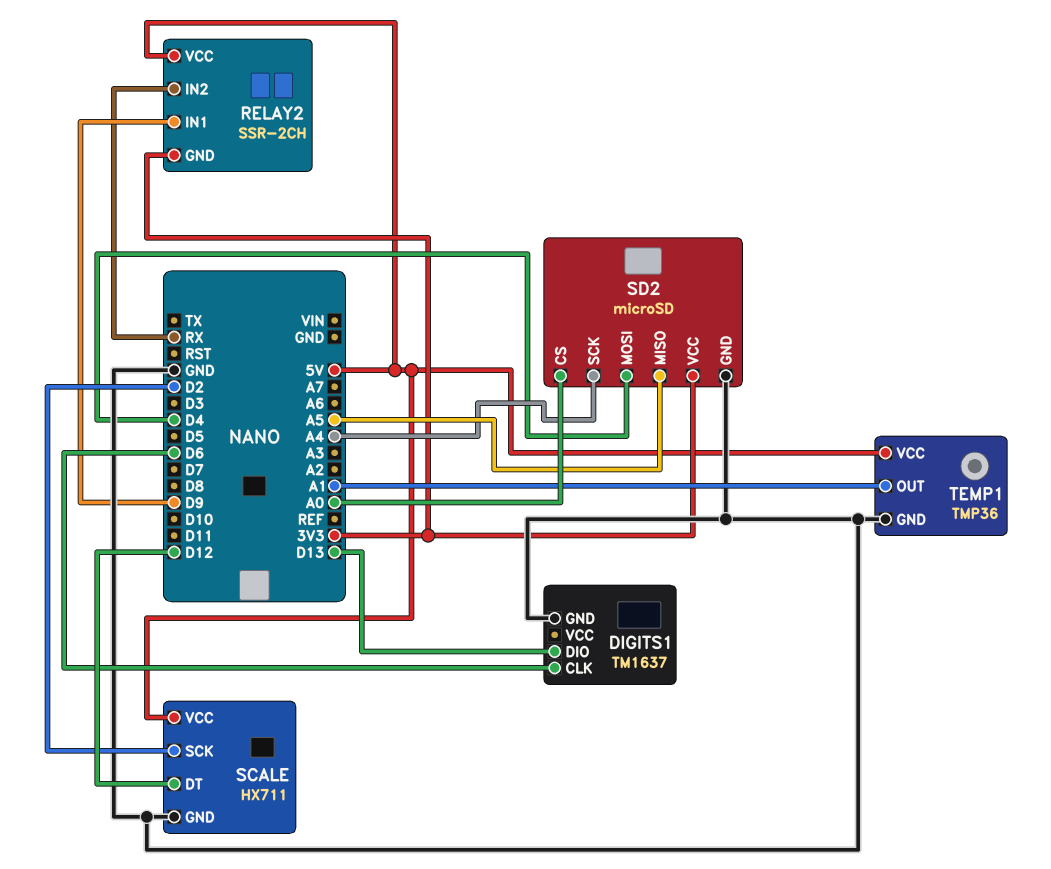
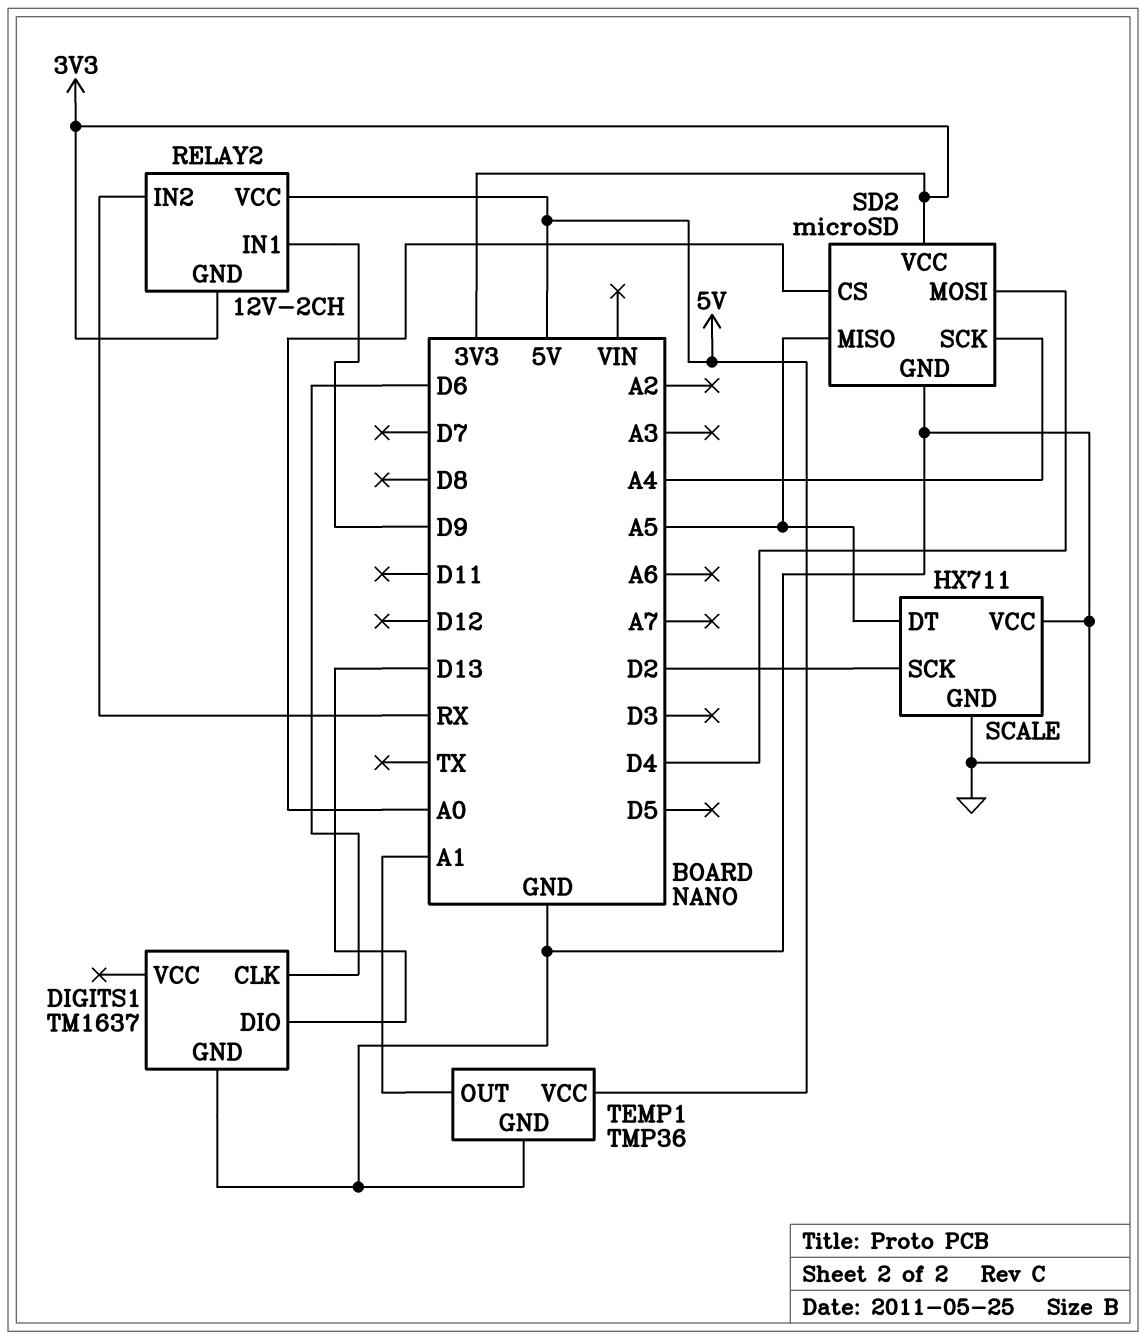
RELAY2: SSR-2CH -> 12V-2CH
SCALE pin DT: D12 -> A5
SCALE pin VCC: 5V -> GND

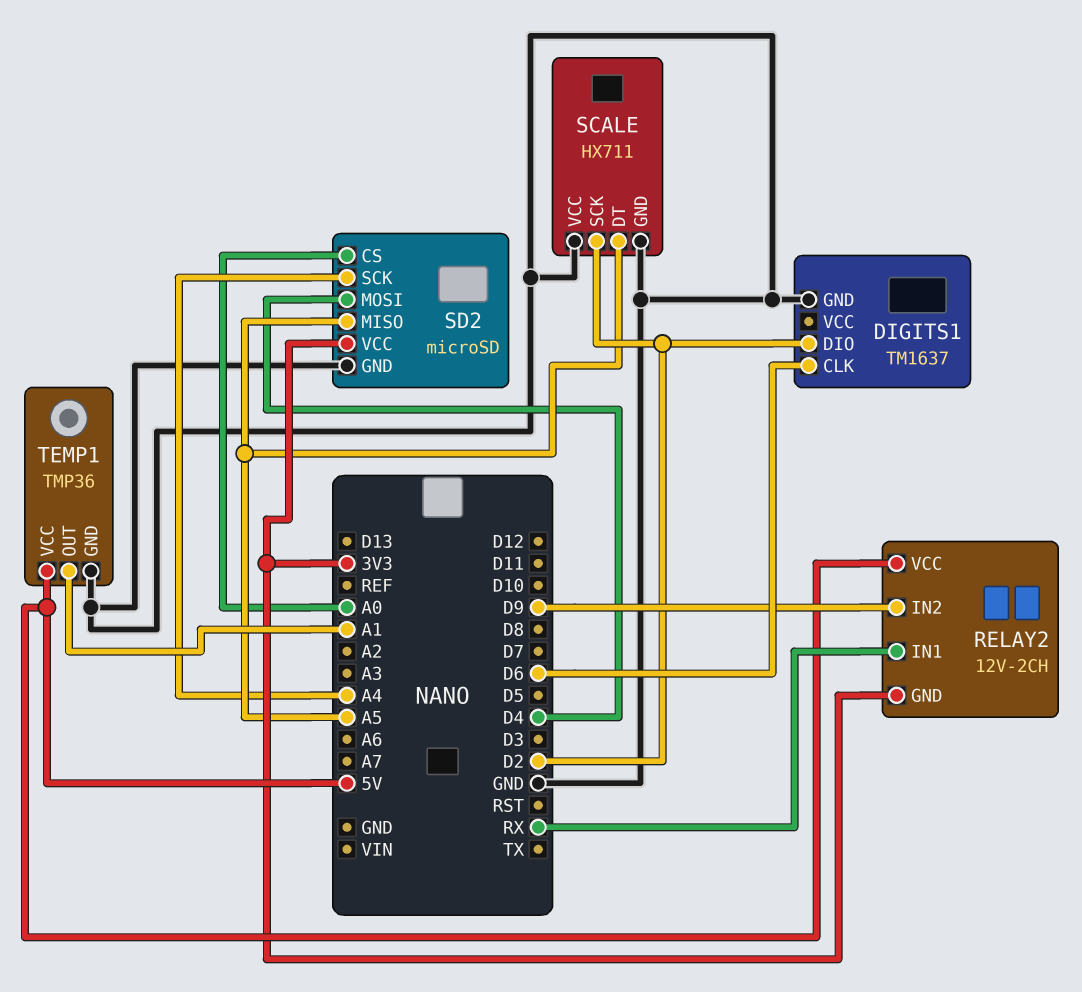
DIGITS1 pin DIO: D13 -> D2
RELAY2 pin IN1: D9 -> RX
RELAY2 pin IN2: RX -> D9

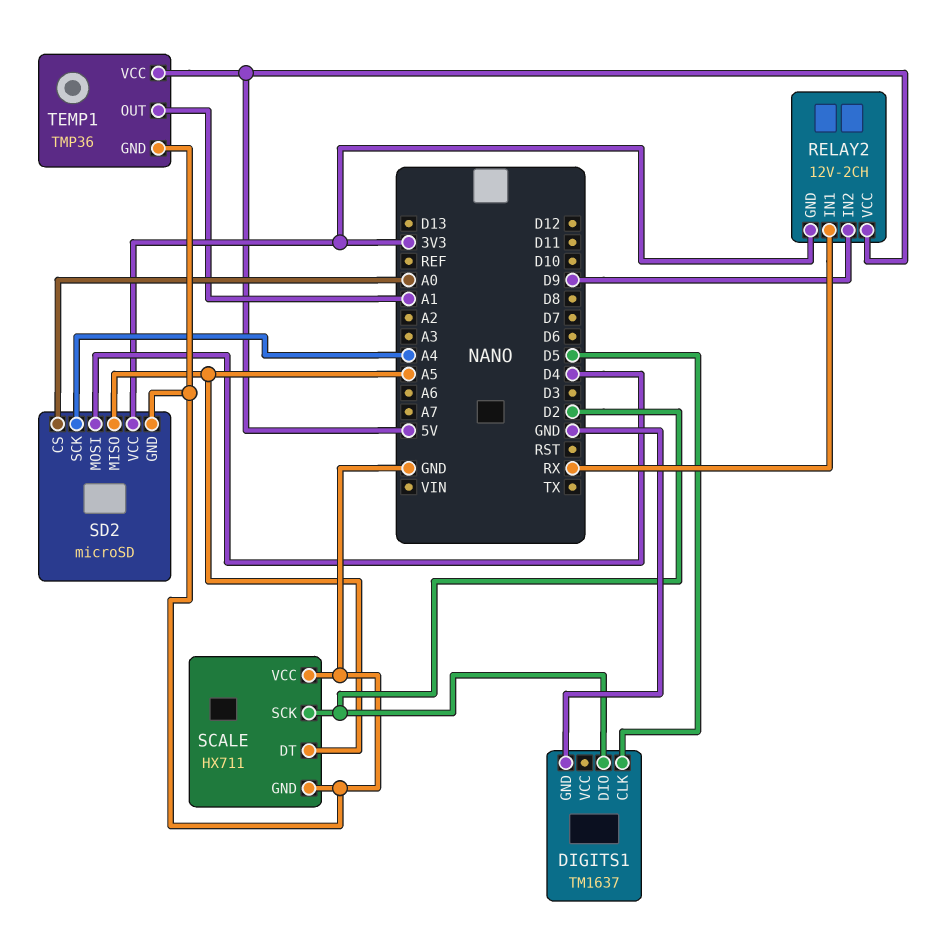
DIGITS1 pin CLK: D6 -> D5

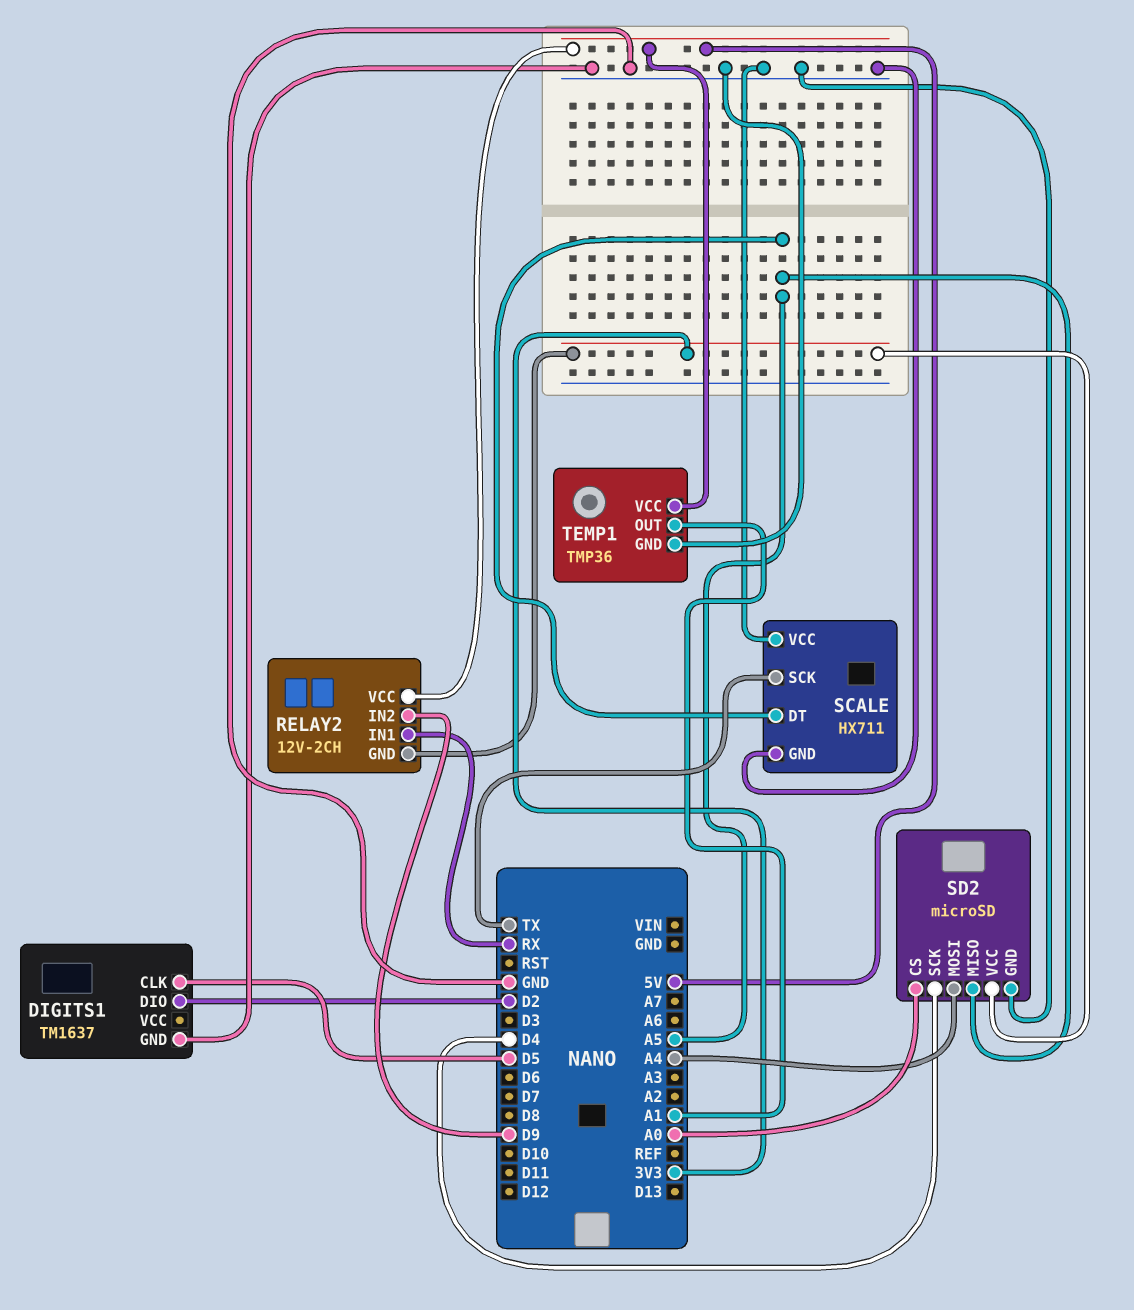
SCALE pin SCK: D2 -> TX
SD2 pin MOSI: D4 -> A4
SD2 pin SCK: A4 -> D4

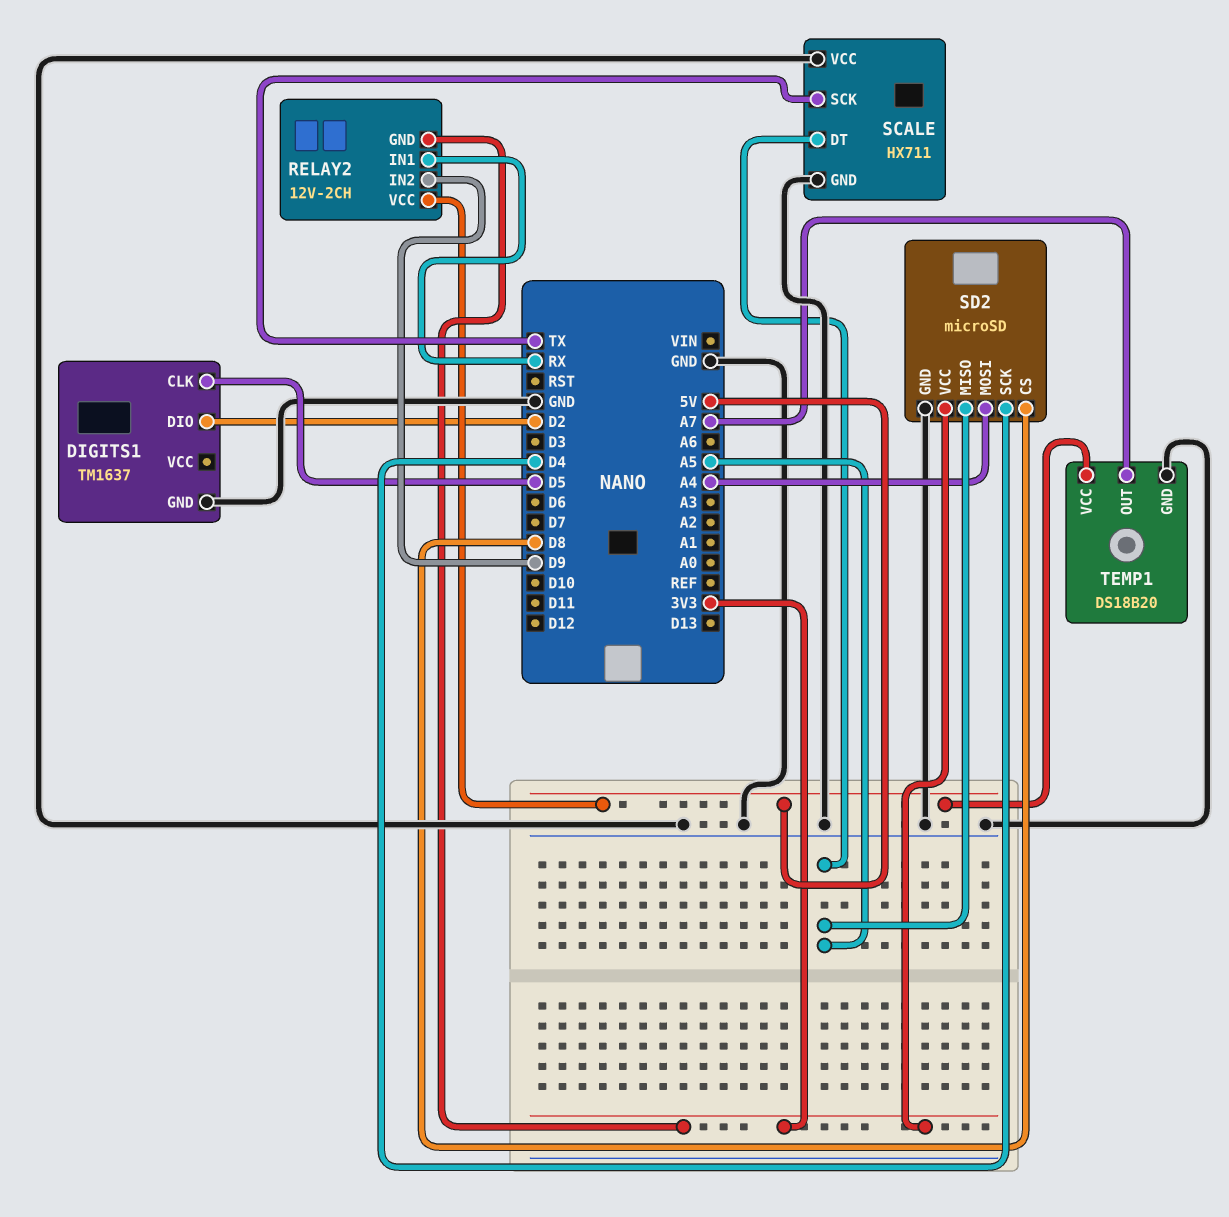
SD2 pin CS: A0 -> D8
TEMP1: TMP36 -> DS18B20
TEMP1 pin OUT: A1 -> A7

